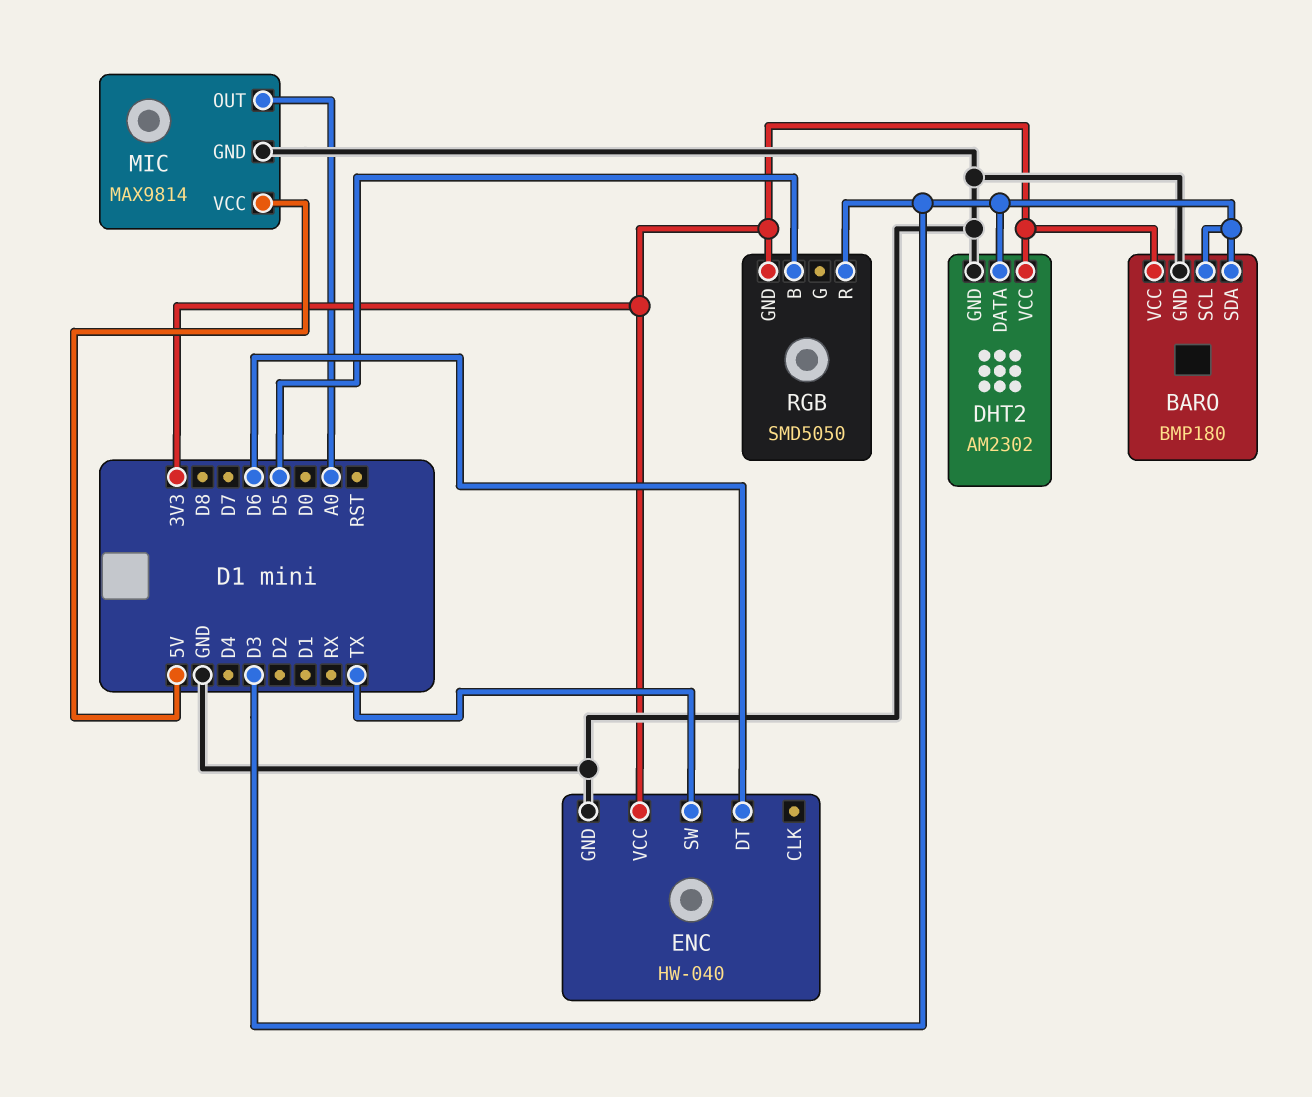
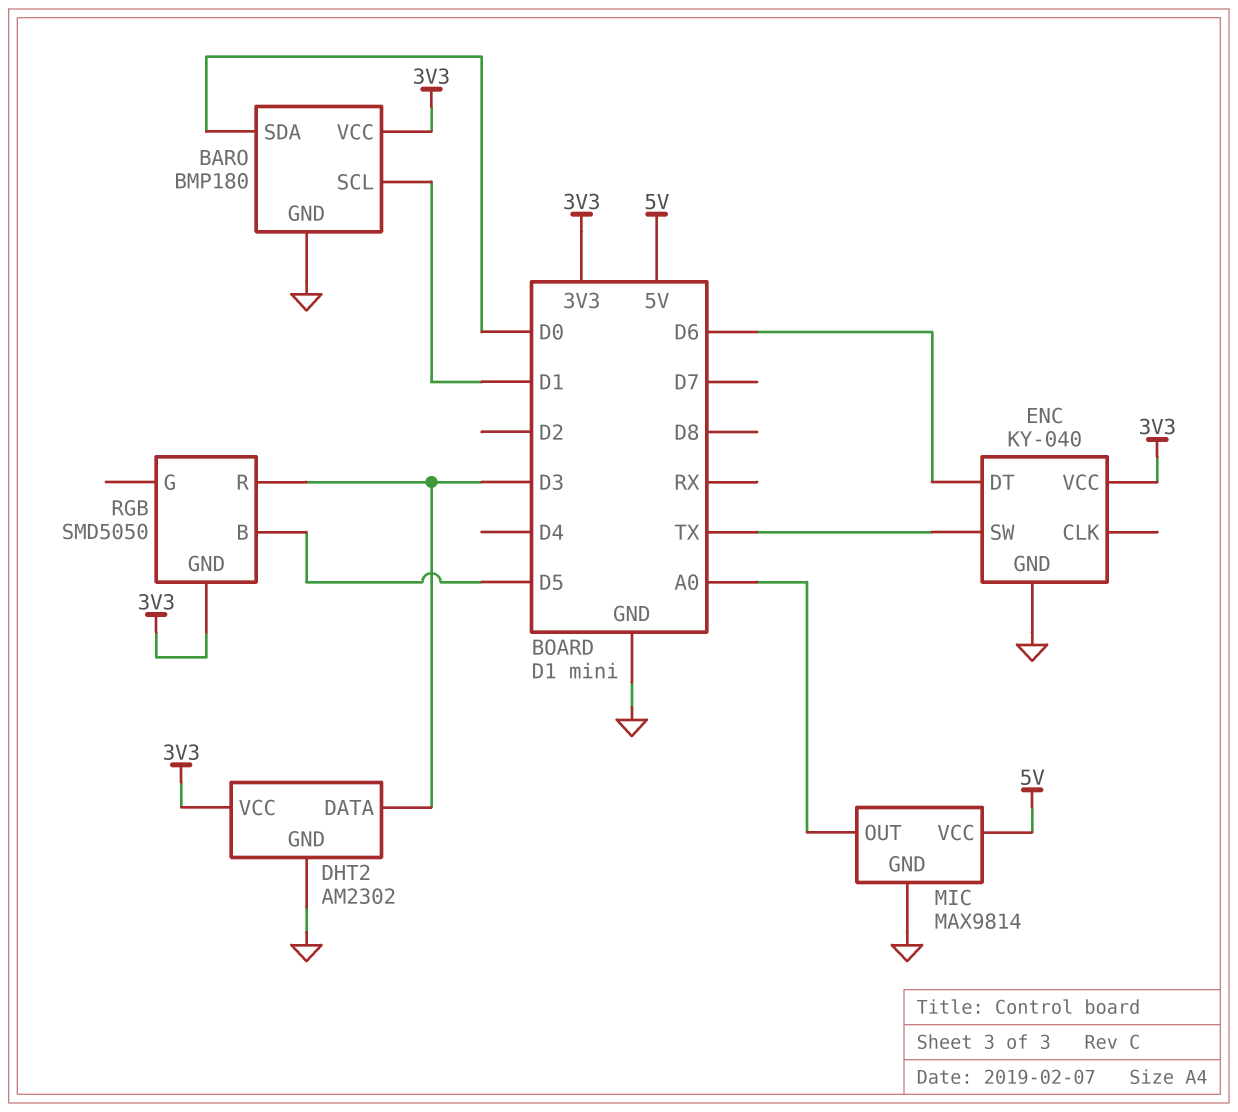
BARO pin SCL: D3 -> D1
BARO pin SDA: D3 -> D0
ENC: HW-040 -> KY-040

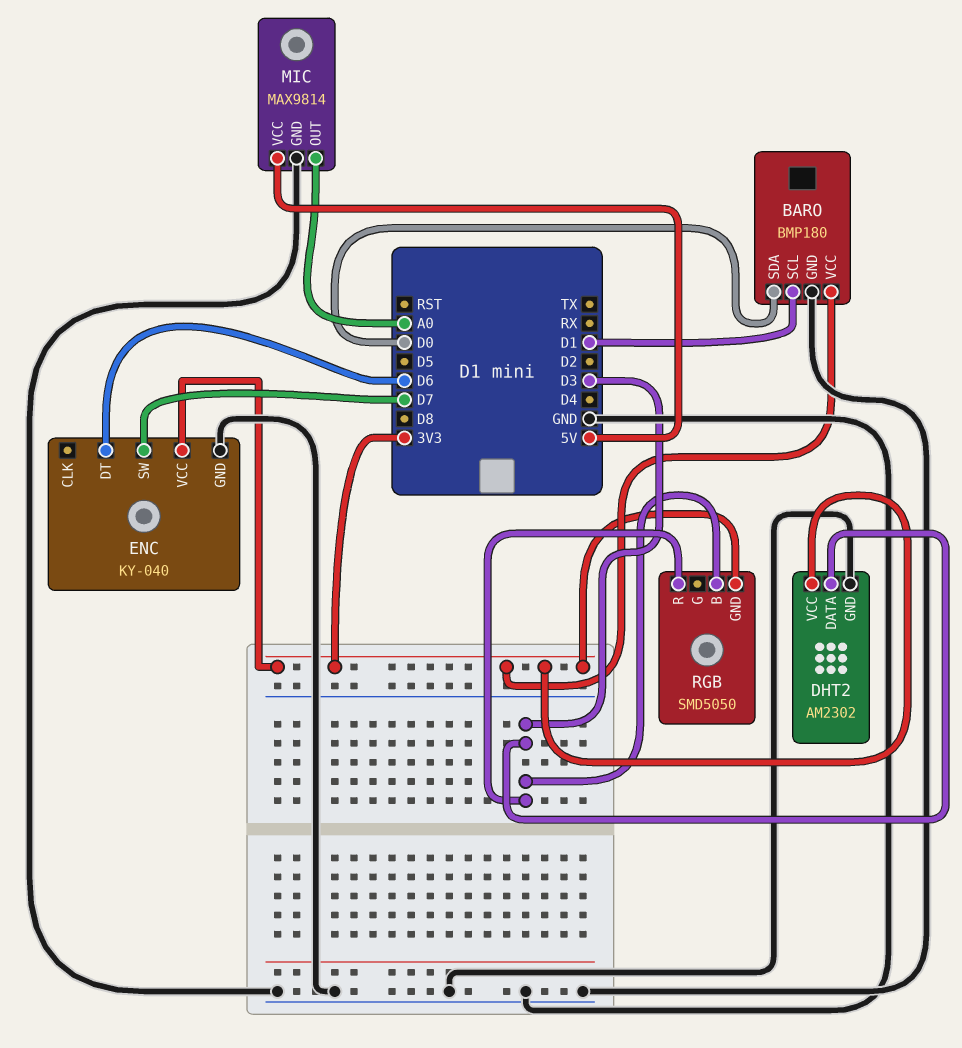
ENC pin SW: TX -> D7
RGB pin B: D5 -> D3

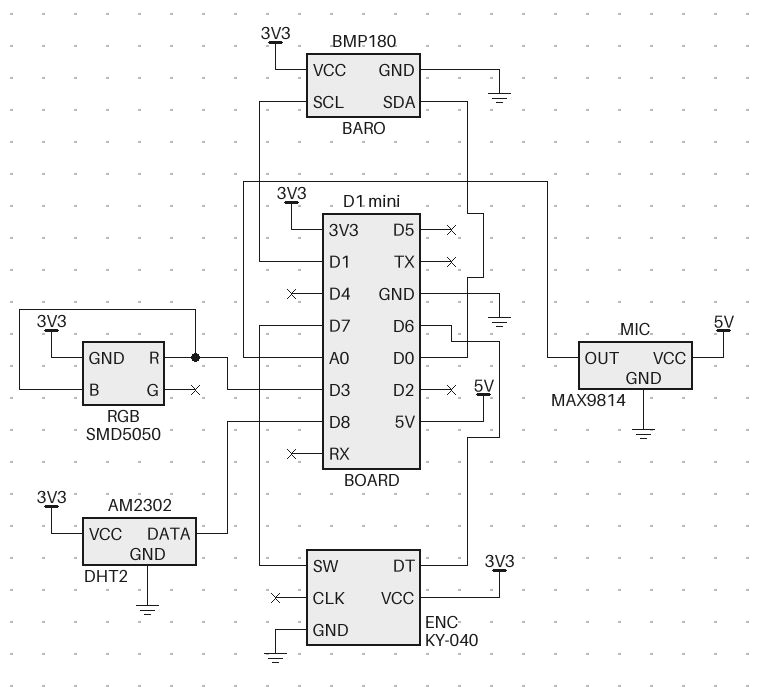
DHT2 pin DATA: D3 -> D8

